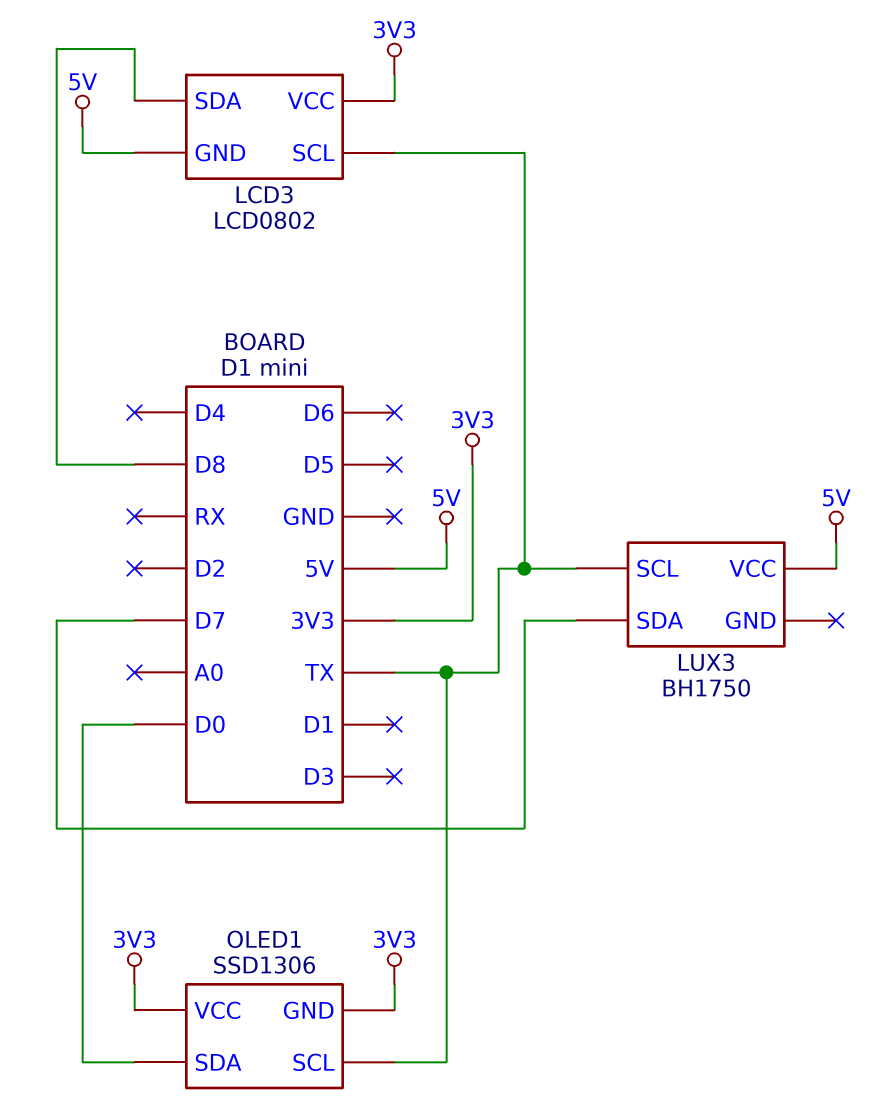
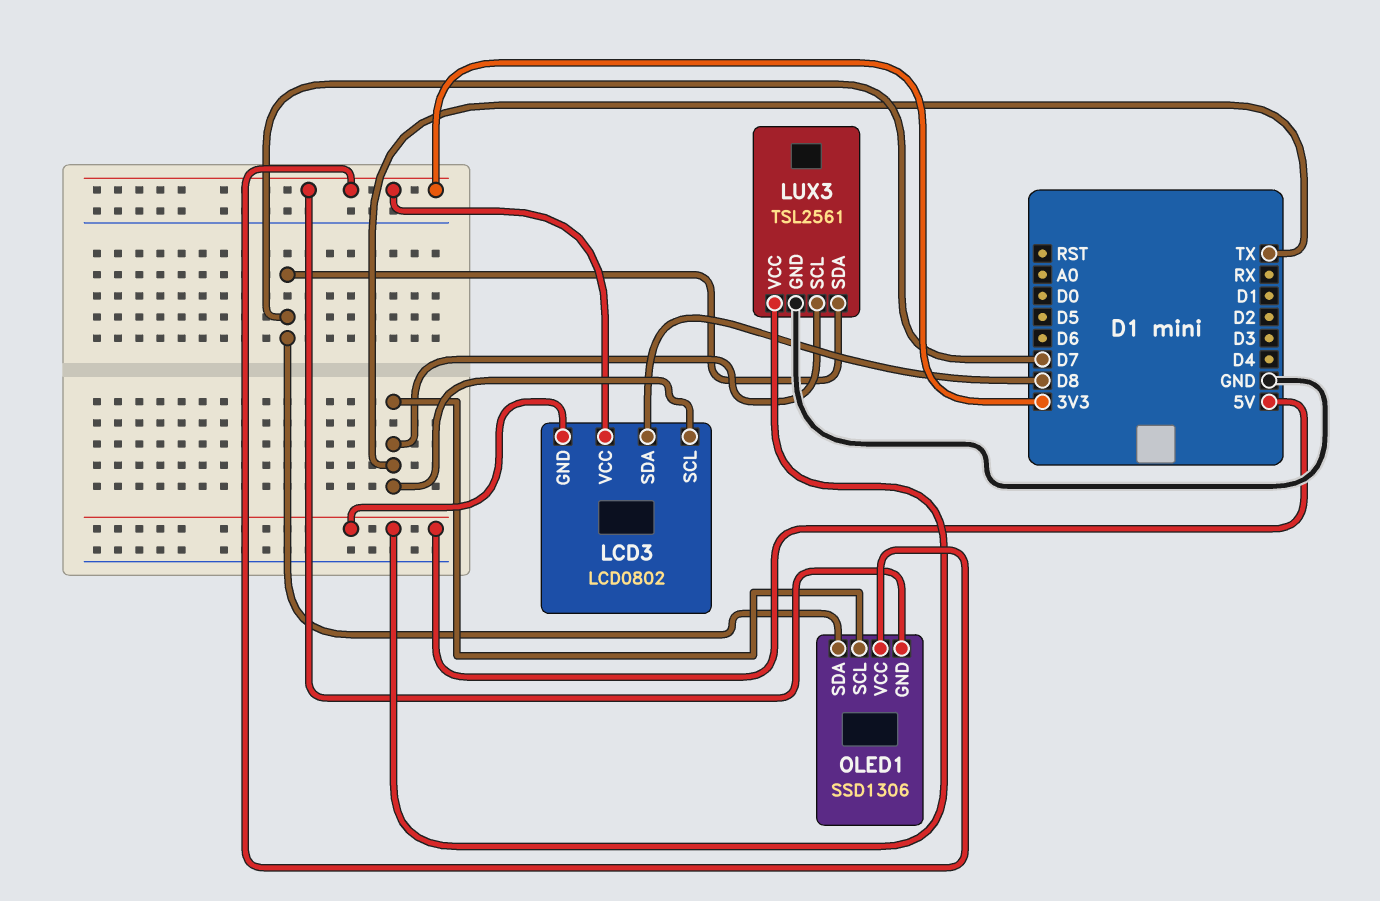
LUX3: BH1750 -> TSL2561
LUX3 pin GND: none -> GND
OLED1 pin SDA: D0 -> D7

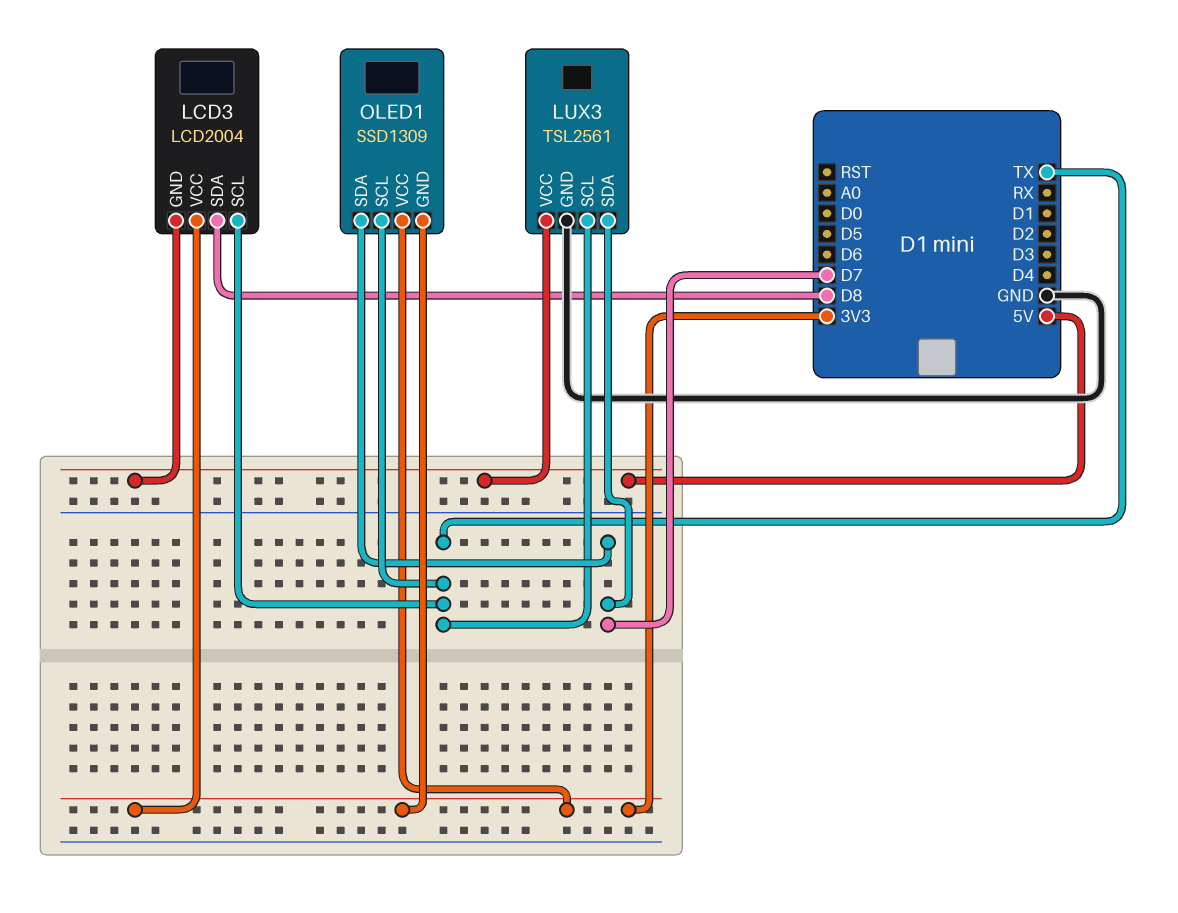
LCD3: LCD0802 -> LCD2004
OLED1: SSD1306 -> SSD1309

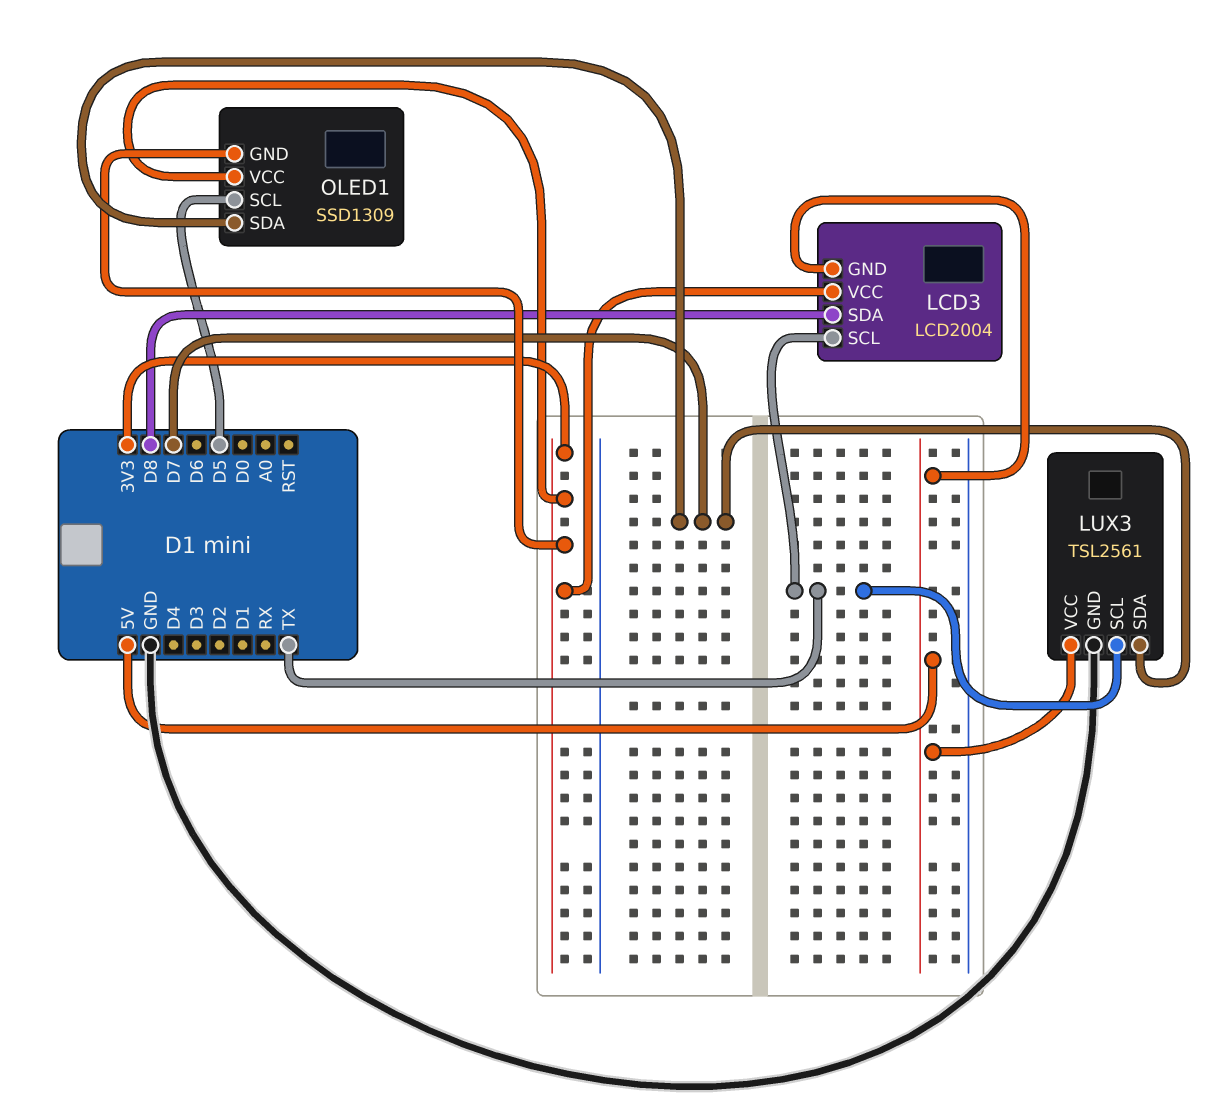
OLED1 pin SCL: TX -> D5

